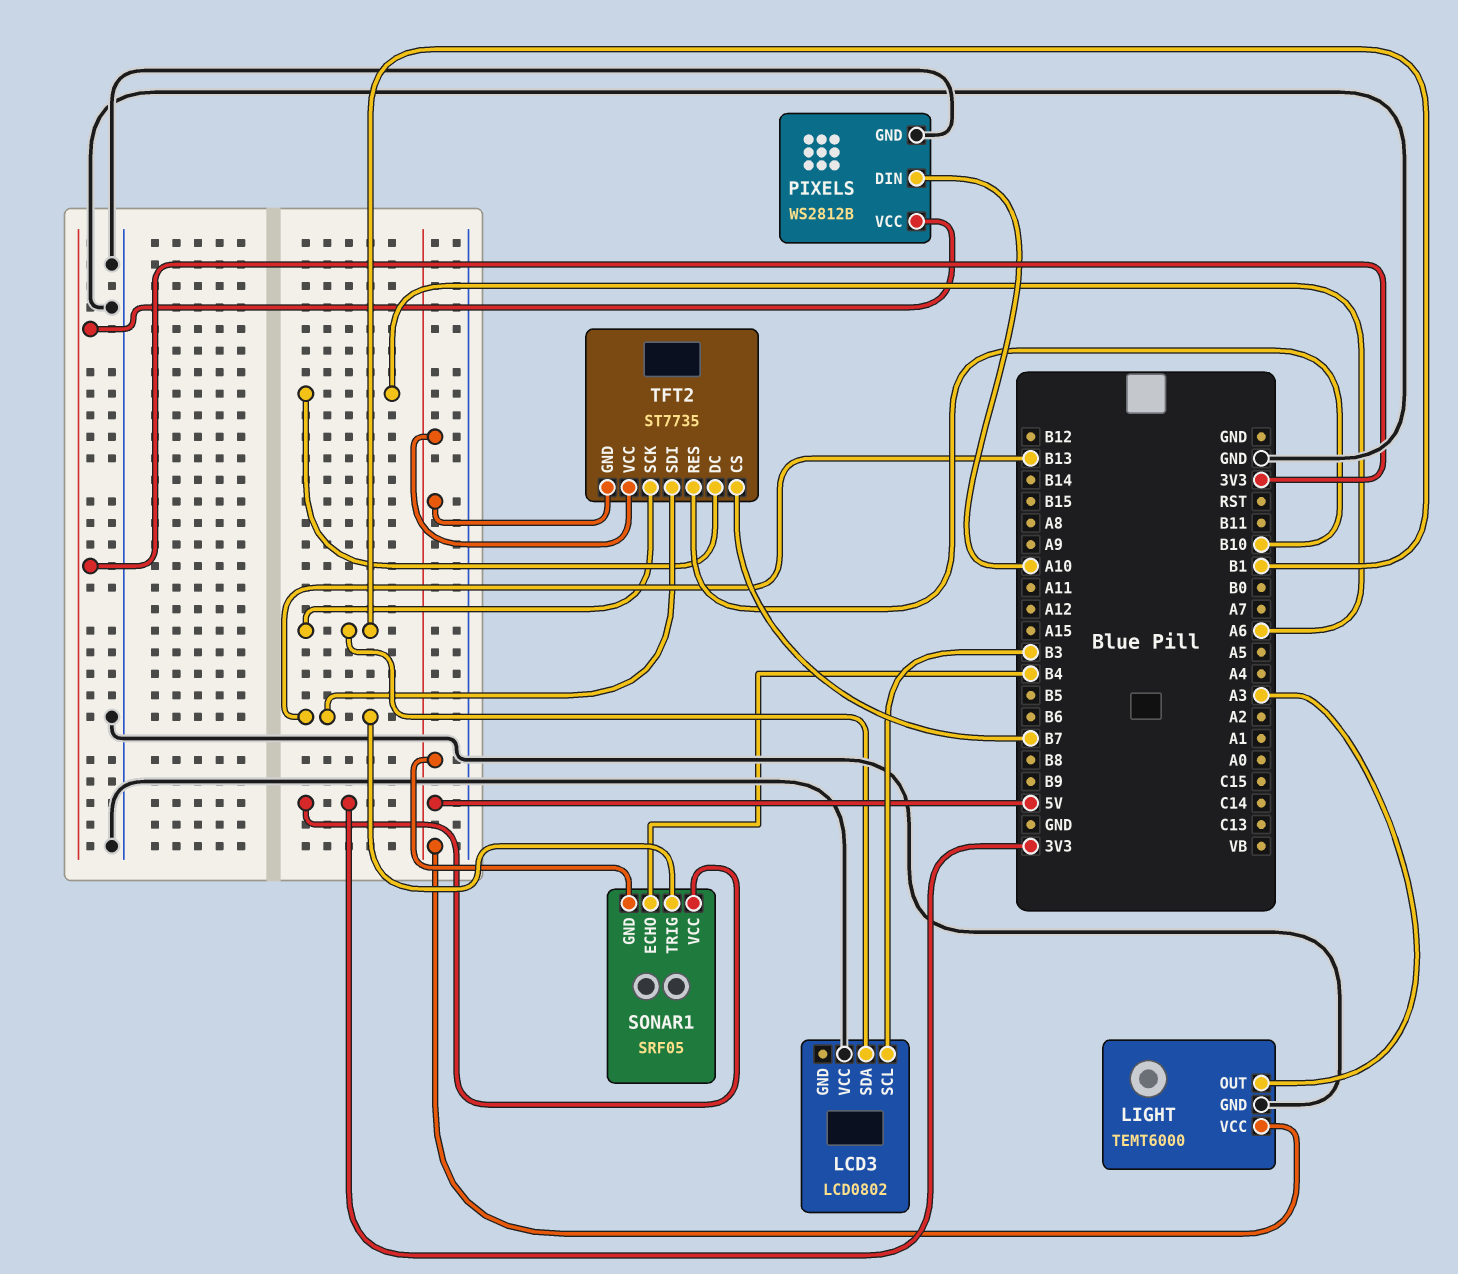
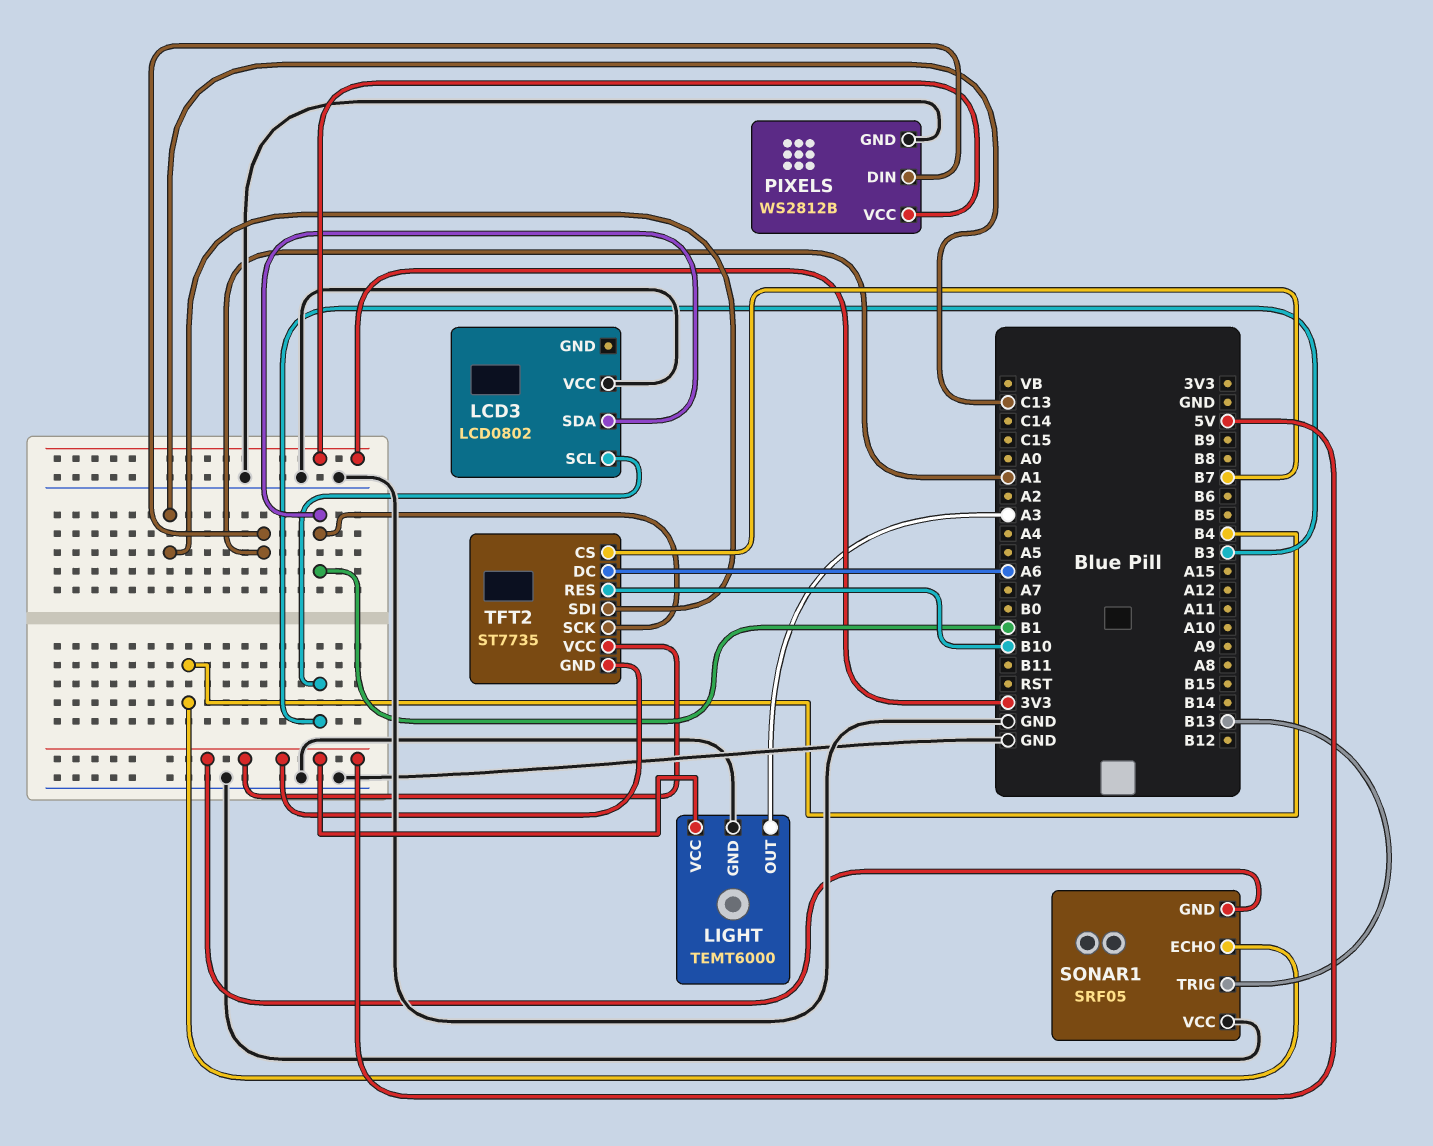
PIXELS pin DIN: A10 -> A1
SONAR1 pin VCC: 3V3 -> GND
TFT2 pin SDI: B13 -> C13

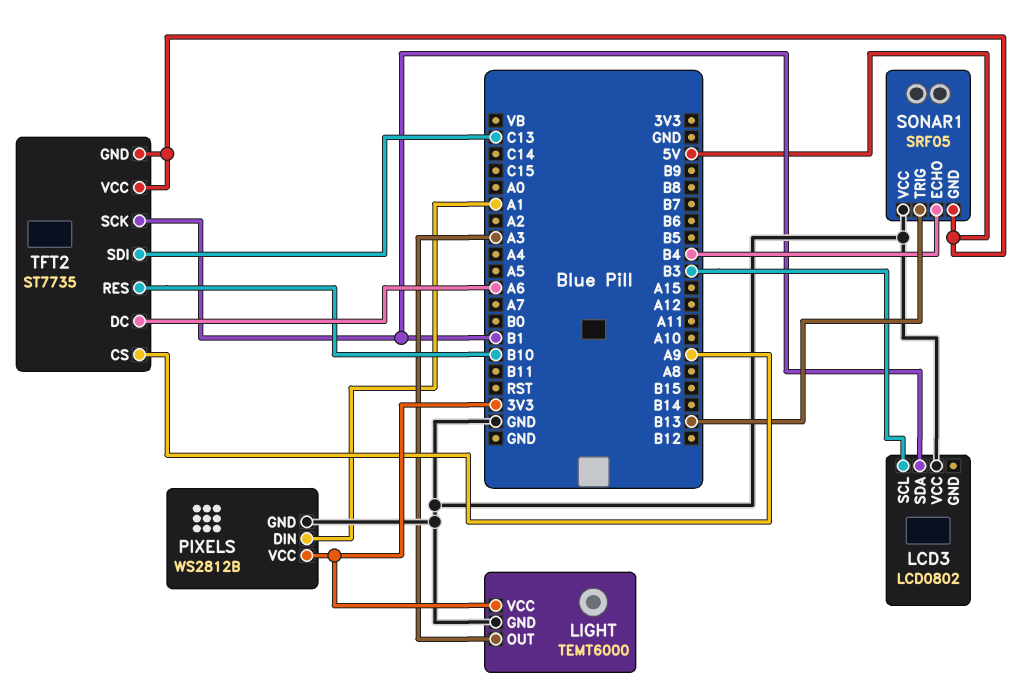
LIGHT pin VCC: 5V -> 3V3
TFT2 pin CS: B7 -> A9

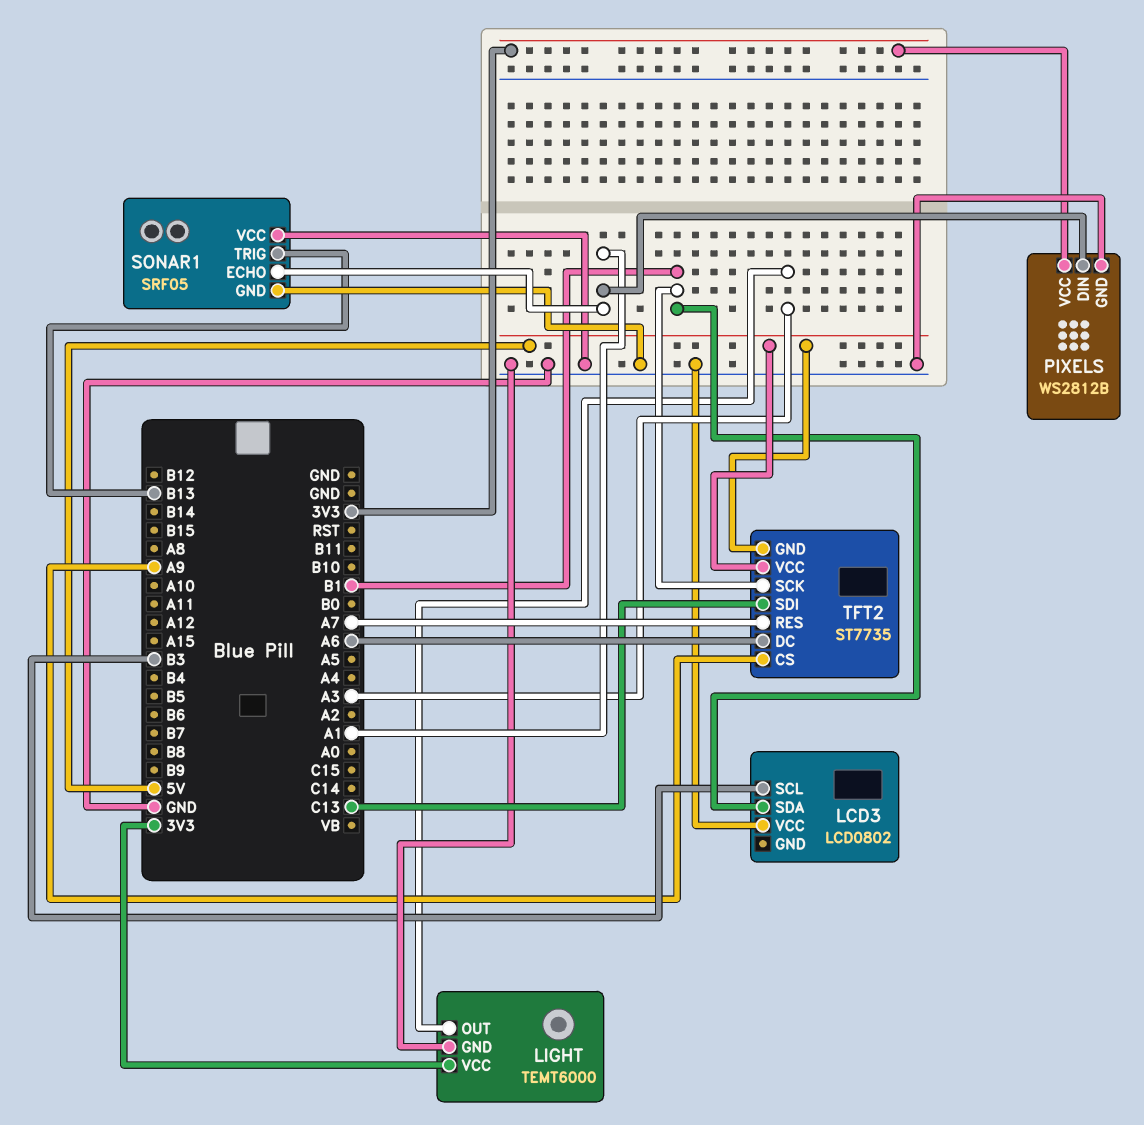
SONAR1 pin ECHO: B4 -> A1
SONAR1 pin GND: 5V -> GND
TFT2 pin RES: B10 -> A7

